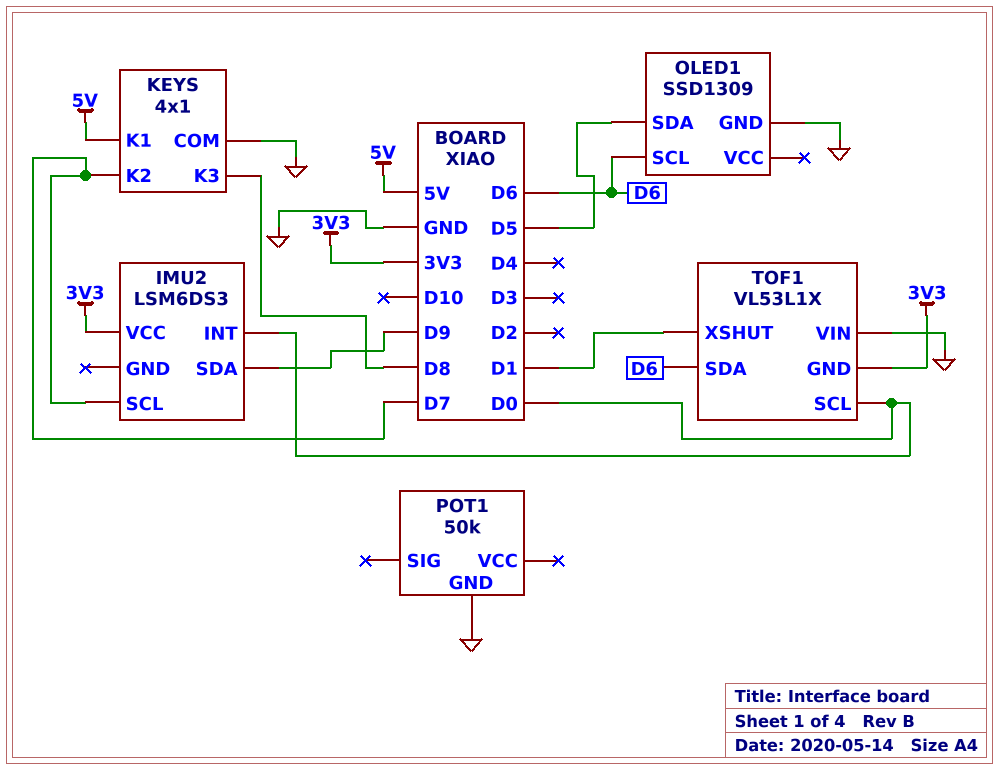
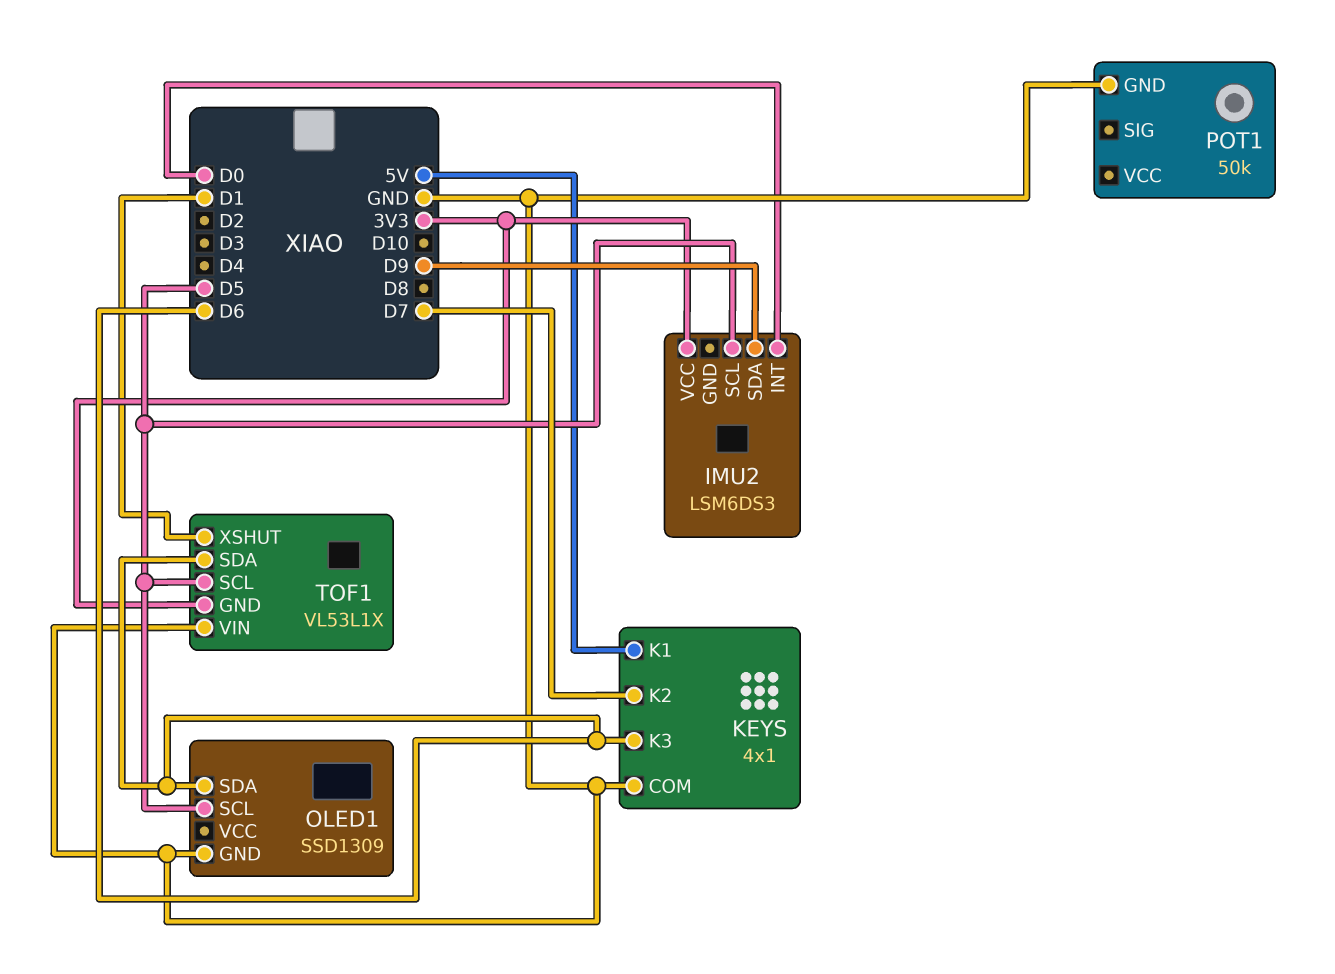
IMU2 pin SCL: D7 -> D5
KEYS pin K3: D8 -> D6
OLED1 pin SCL: D6 -> D5
OLED1 pin SDA: D5 -> D6
TOF1 pin SCL: D0 -> D5

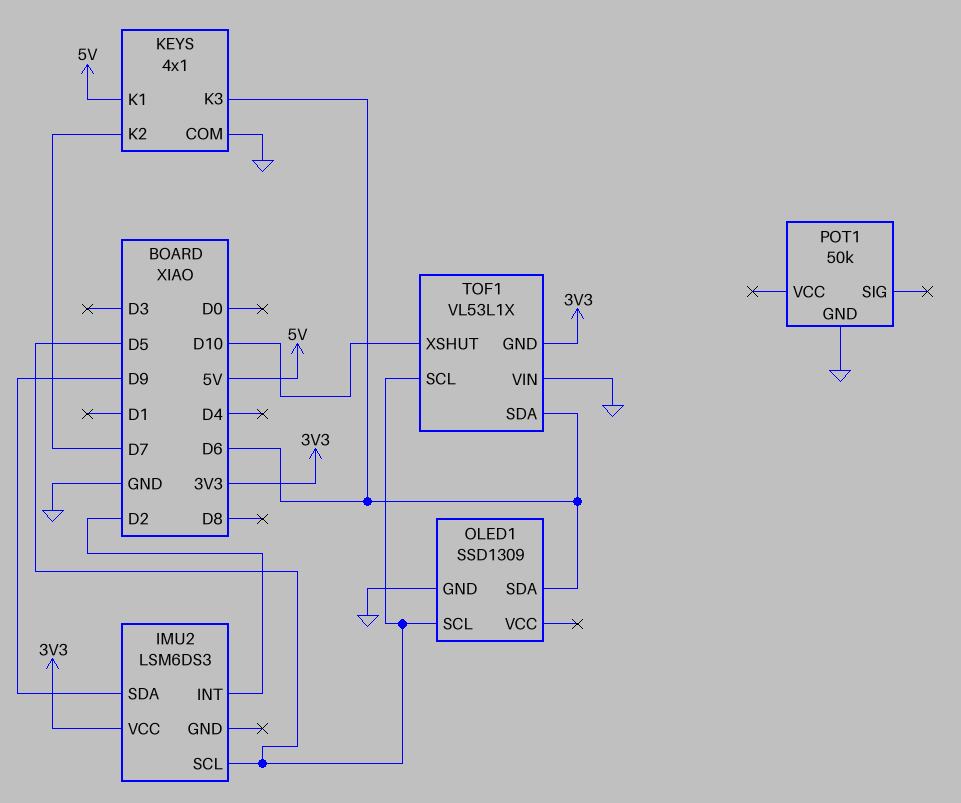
IMU2 pin INT: D0 -> D2
TOF1 pin XSHUT: D1 -> D10

